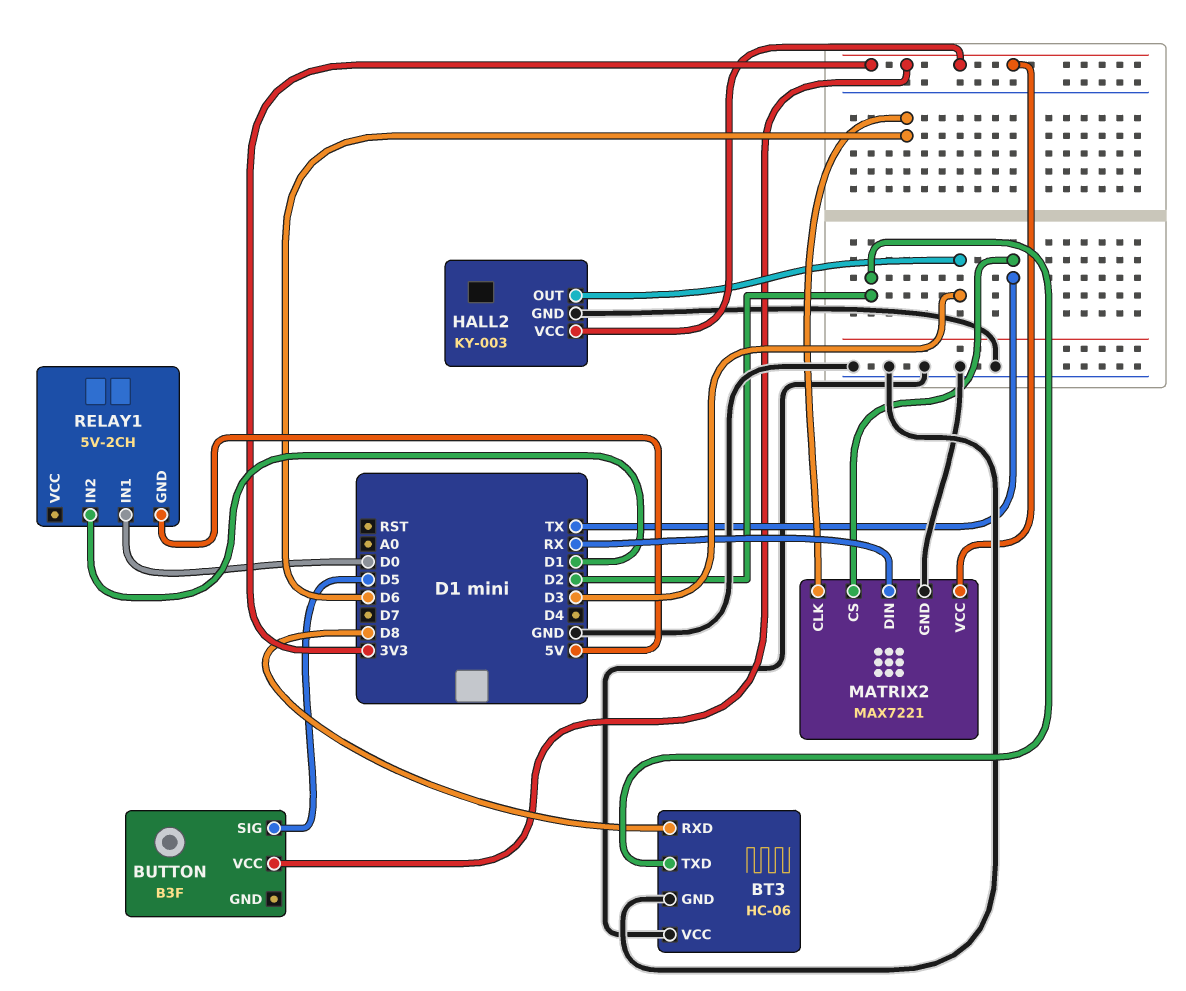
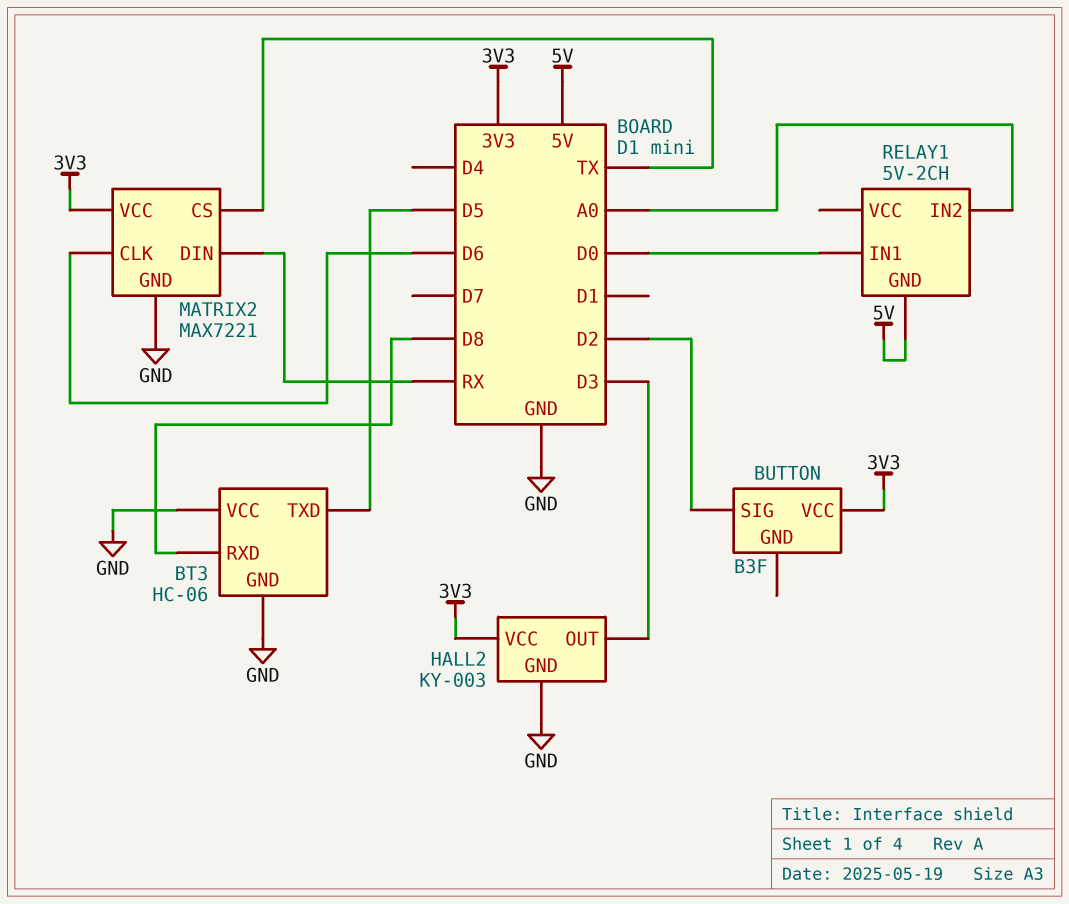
BT3 pin TXD: D2 -> D5
BUTTON pin SIG: D5 -> D2
RELAY1 pin IN2: D1 -> A0

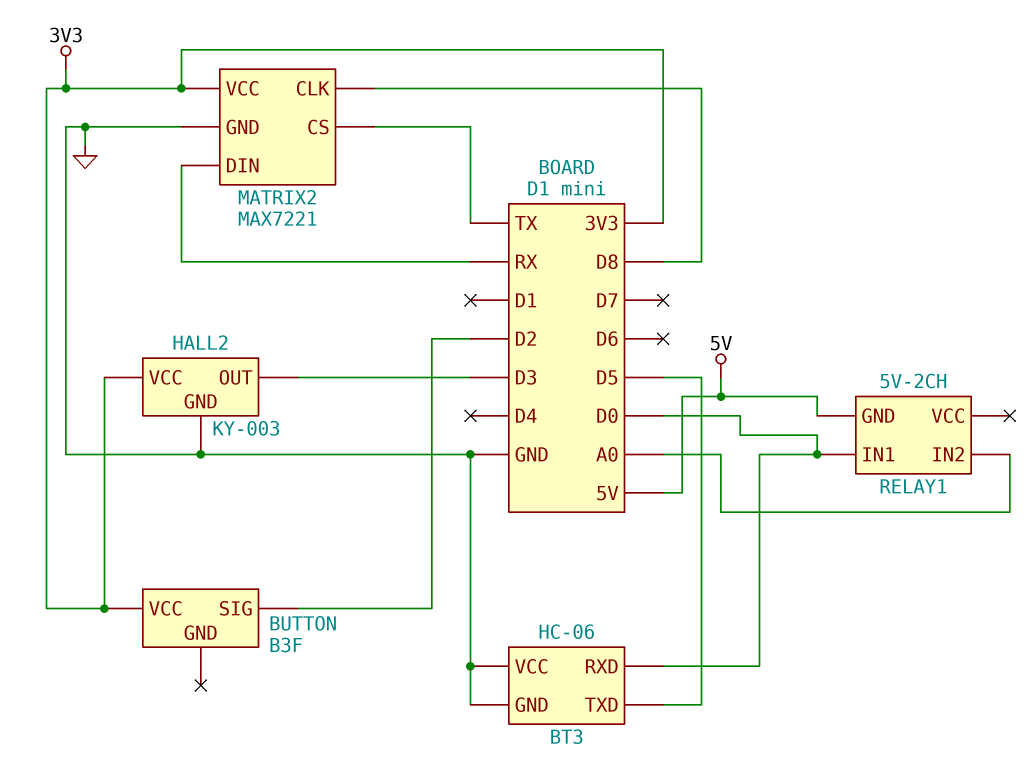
BT3 pin RXD: D8 -> D0
MATRIX2 pin CLK: D6 -> D8

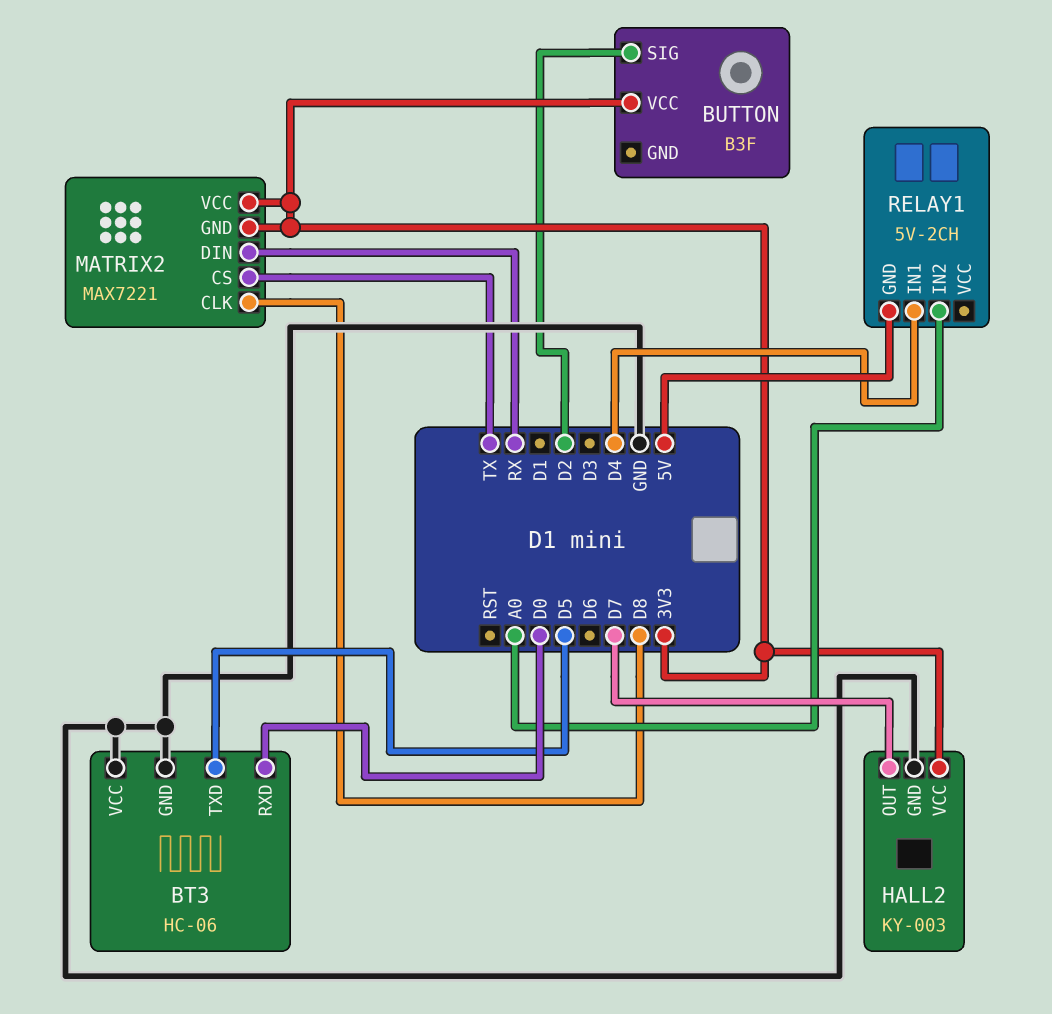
HALL2 pin OUT: D3 -> D7
MATRIX2 pin GND: GND -> 3V3
RELAY1 pin IN1: D0 -> D4

